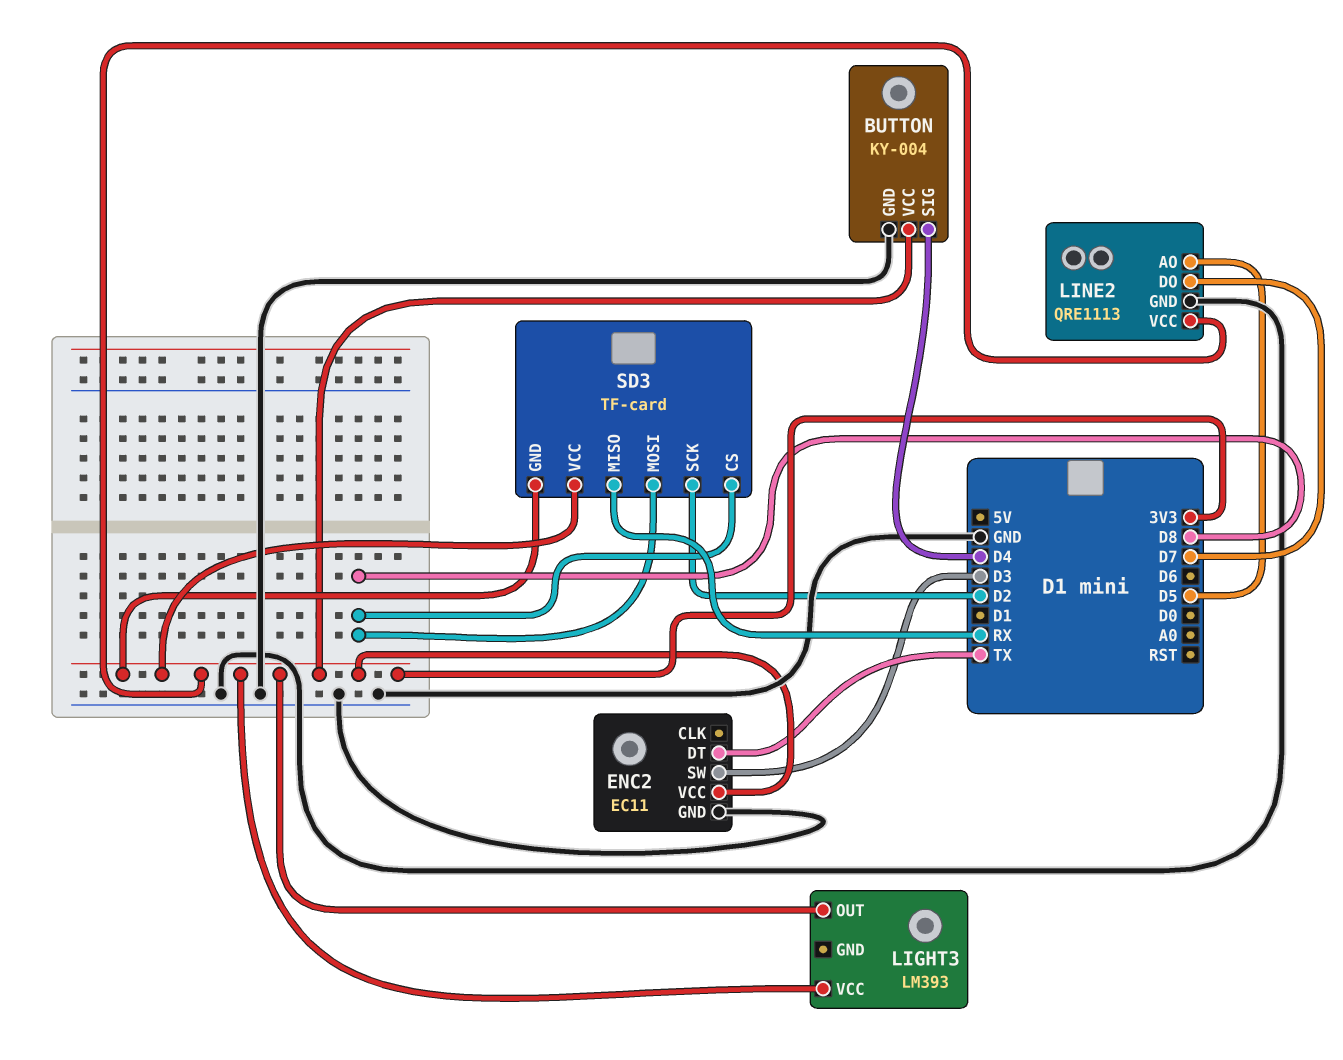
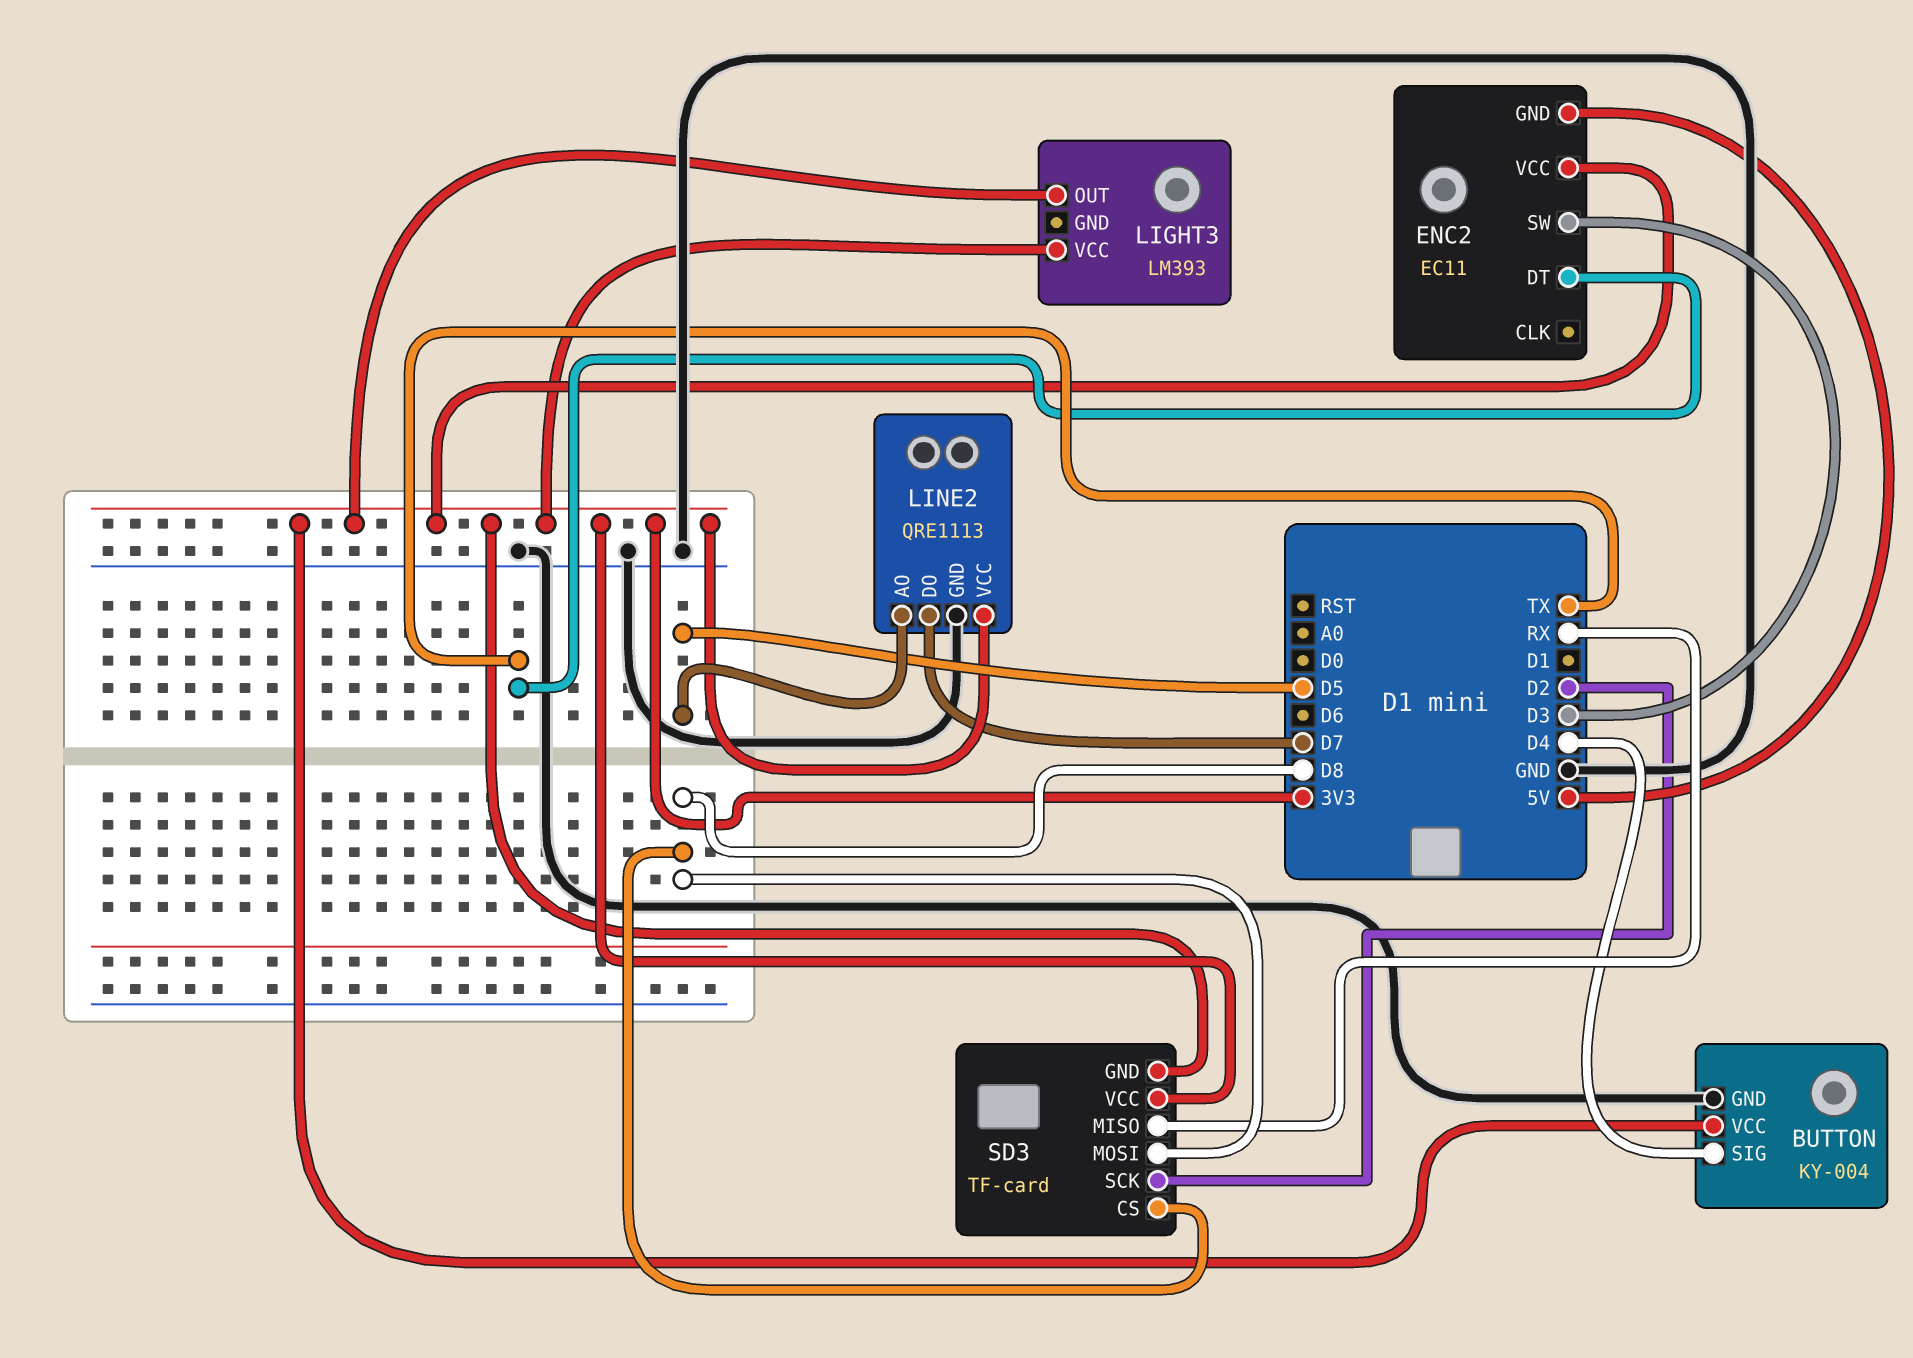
ENC2 pin GND: GND -> 5V

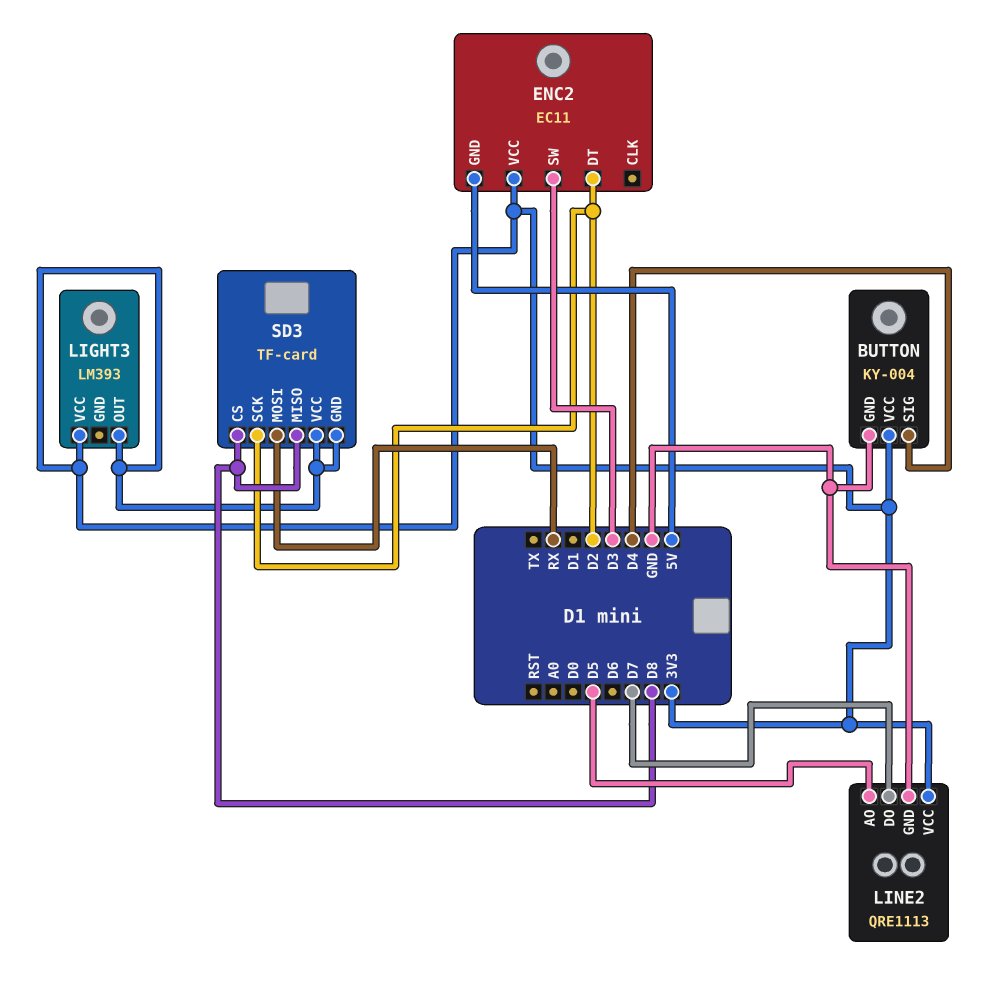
ENC2 pin DT: TX -> D2
SD3 pin MISO: RX -> D8
SD3 pin MOSI: D8 -> RX

